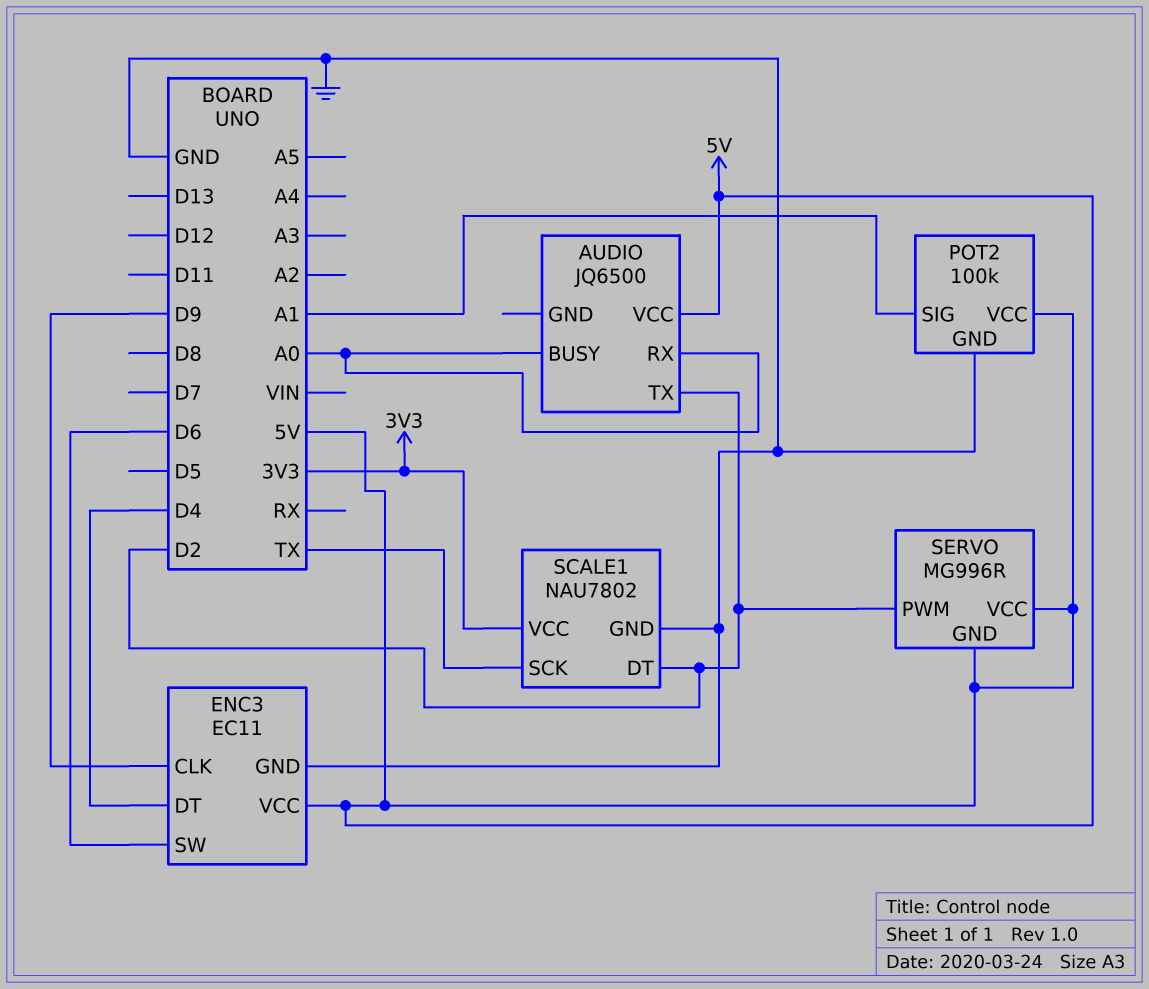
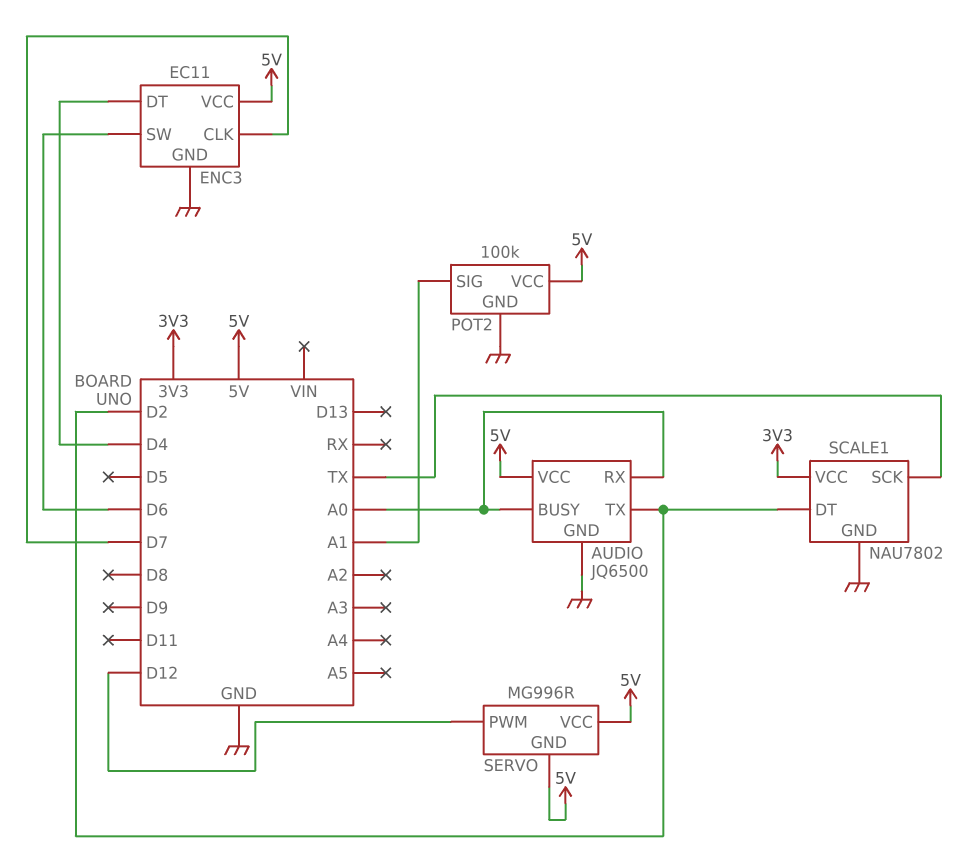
AUDIO pin GND: none -> GND
ENC3 pin CLK: D9 -> D7
SERVO pin PWM: D2 -> D12

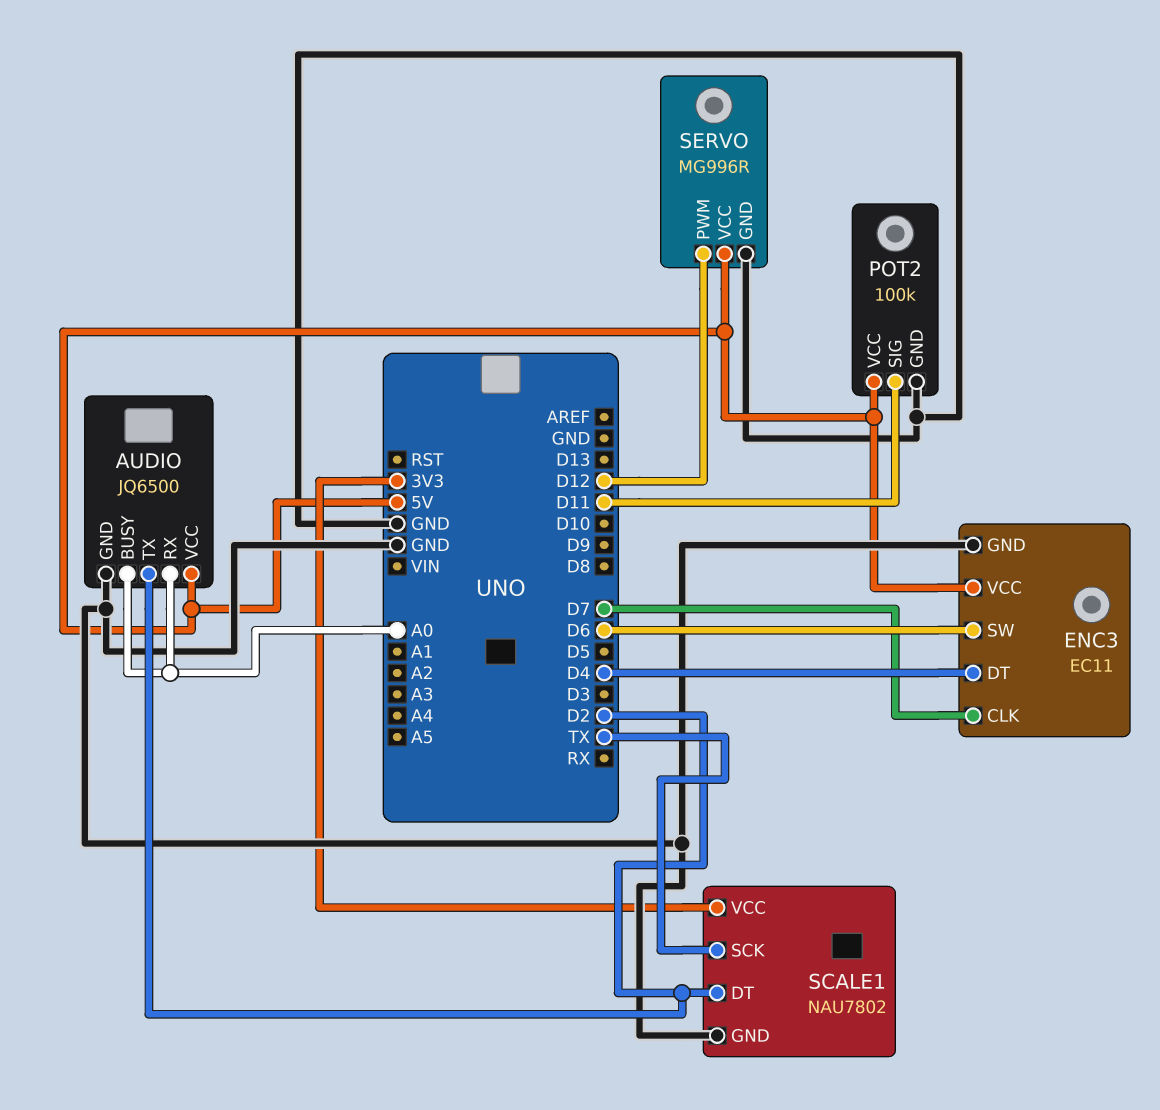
POT2 pin SIG: A1 -> D11
SERVO pin GND: 5V -> GND

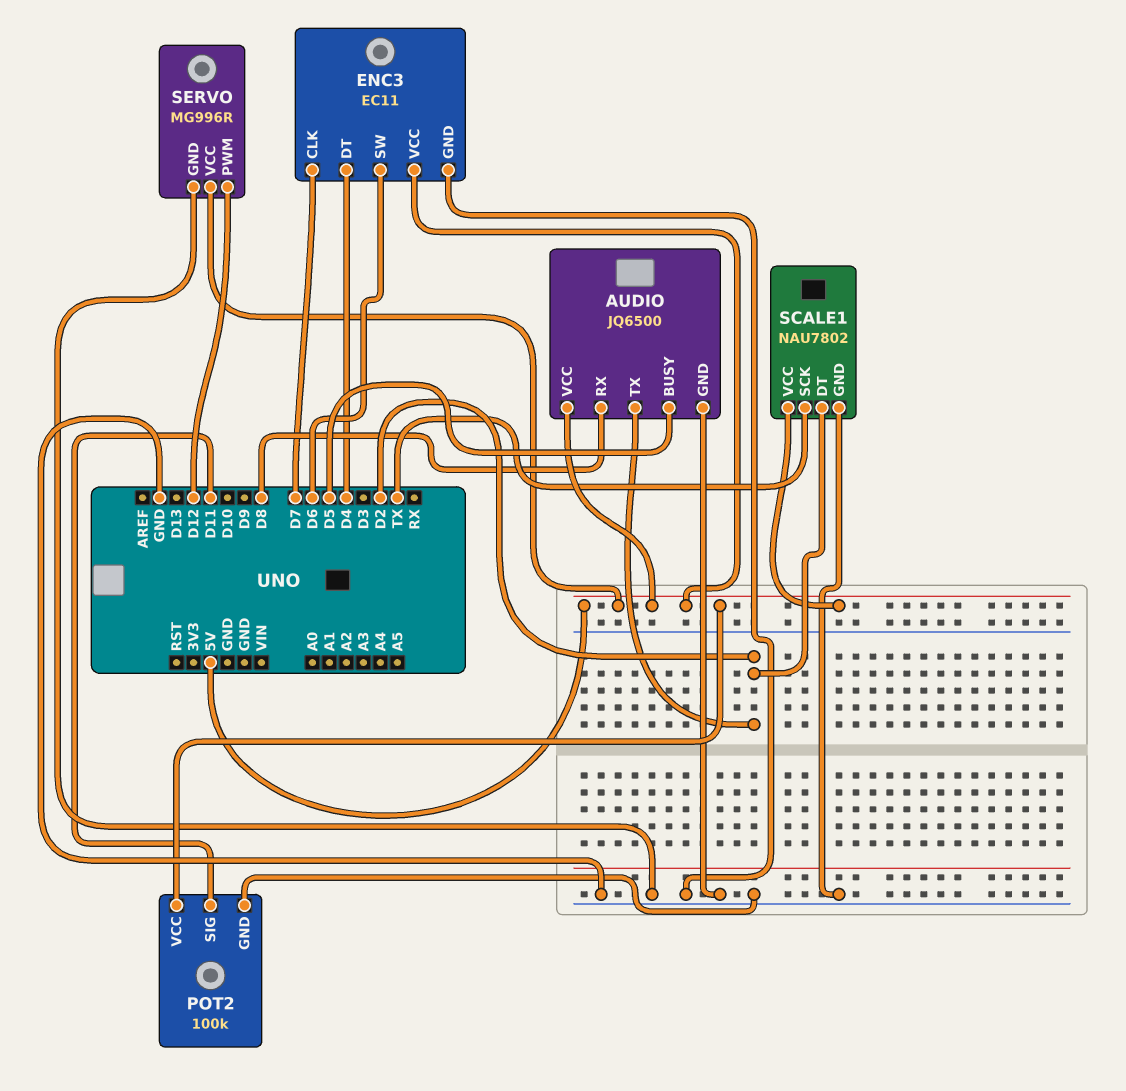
AUDIO pin BUSY: A0 -> D5
AUDIO pin RX: A0 -> D8
SCALE1 pin VCC: 3V3 -> 5V

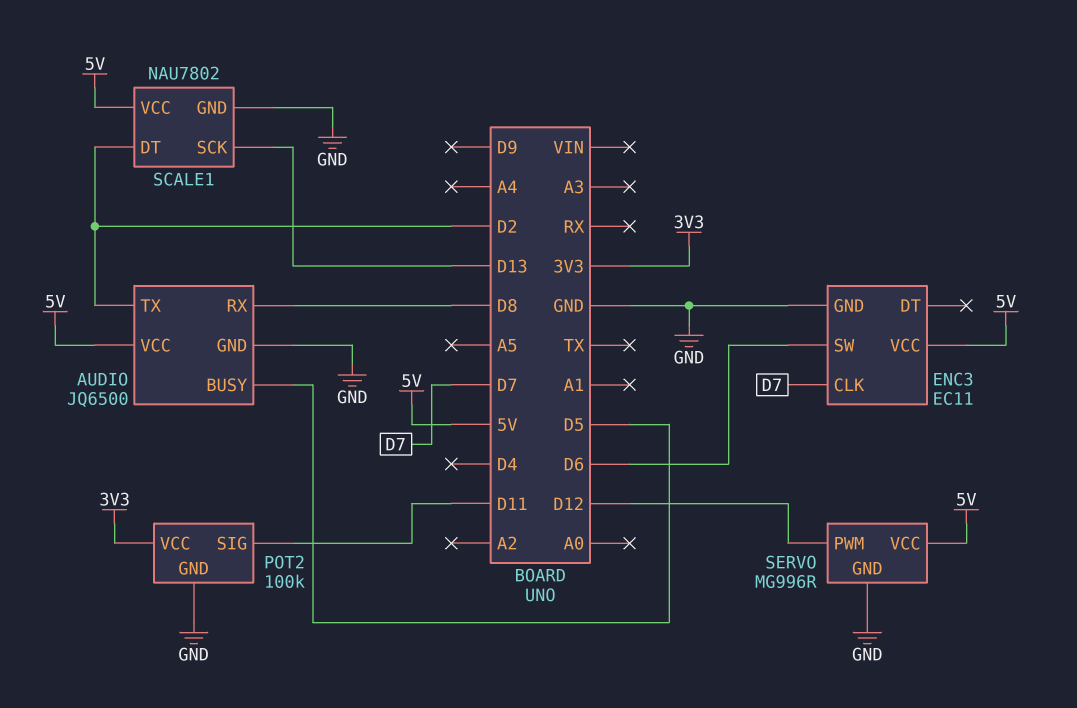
ENC3 pin DT: D4 -> none
POT2 pin VCC: 5V -> 3V3
SCALE1 pin SCK: TX -> D13

